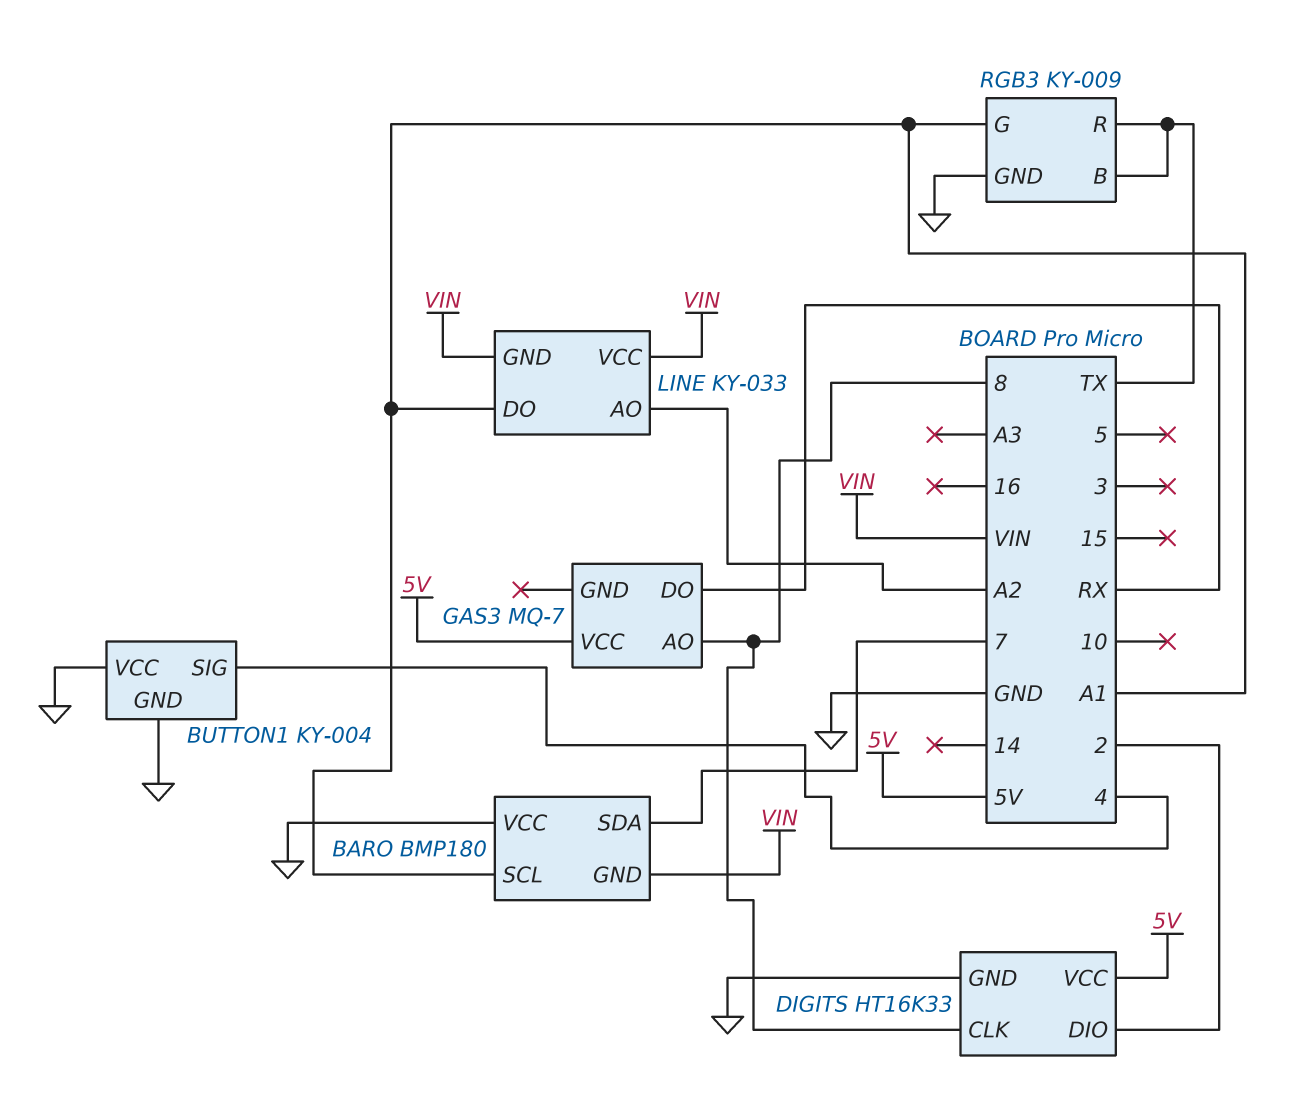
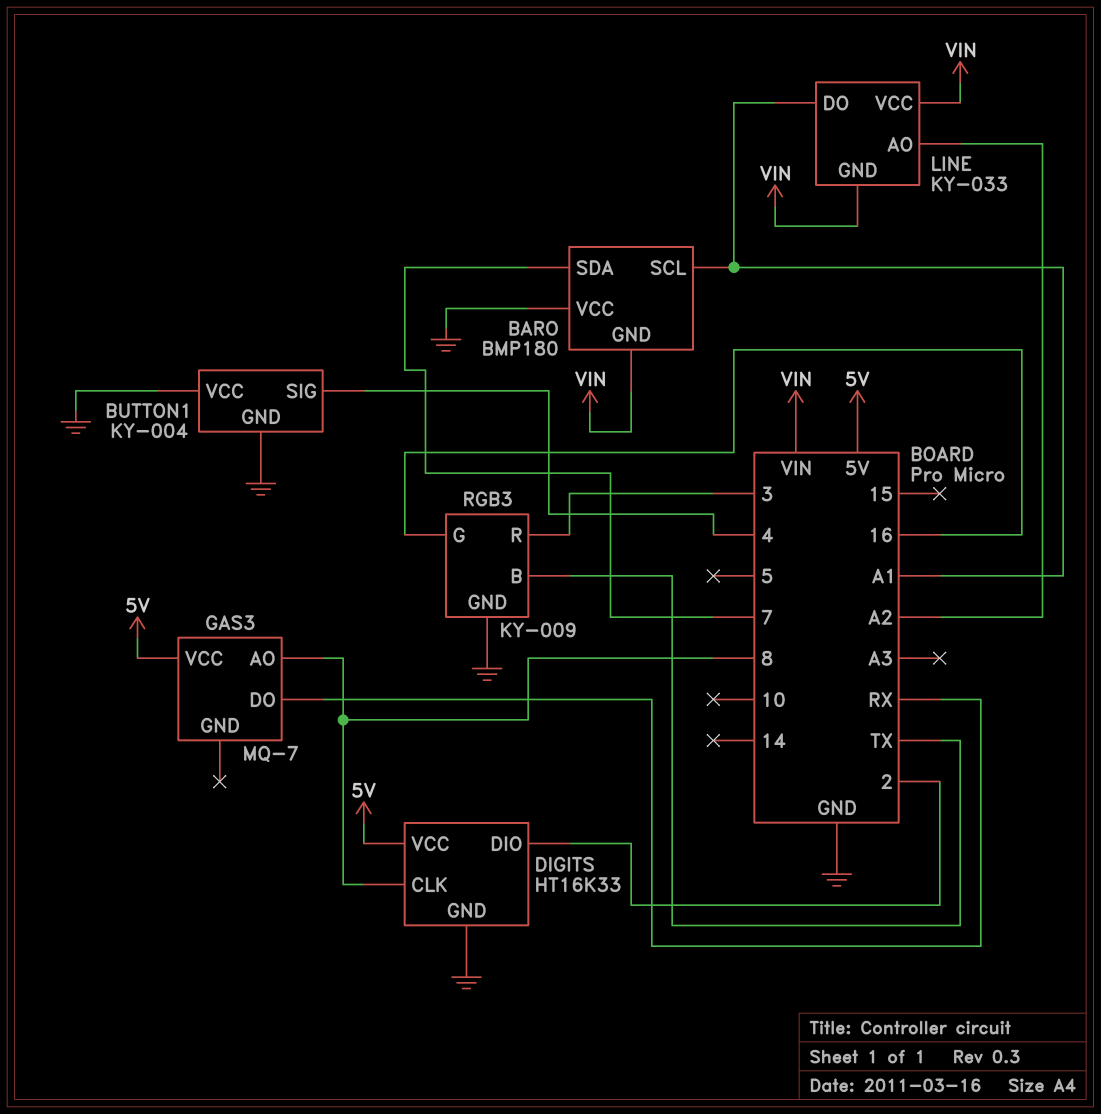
RGB3 pin G: A1 -> 16
RGB3 pin R: TX -> 3

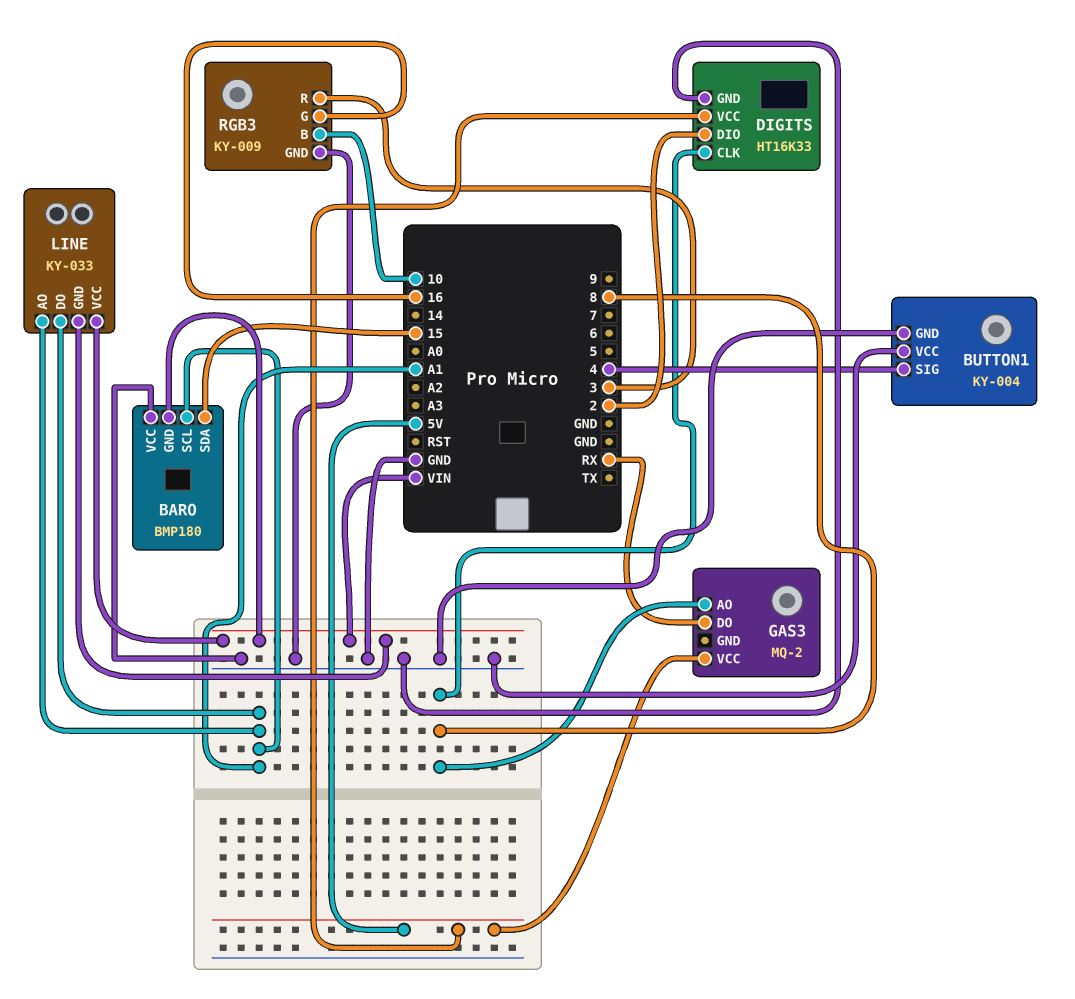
BARO pin SDA: 7 -> 15
GAS3: MQ-7 -> MQ-2
LINE pin AO: A2 -> A1
RGB3 pin B: TX -> 10

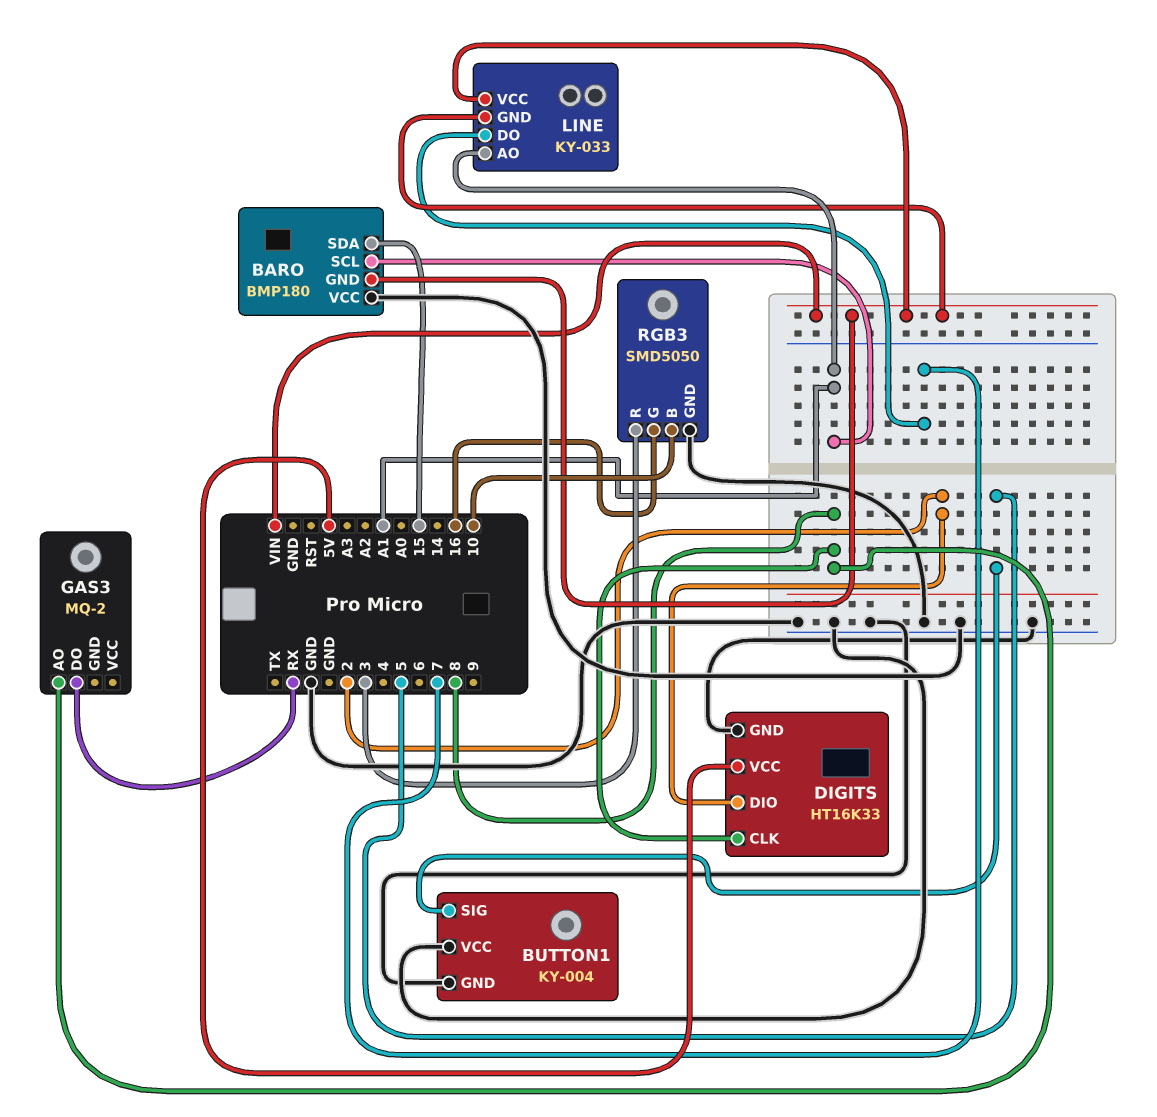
BUTTON1 pin SIG: 4 -> 5
GAS3 pin VCC: 5V -> none
LINE pin DO: A1 -> 7
RGB3: KY-009 -> SMD5050

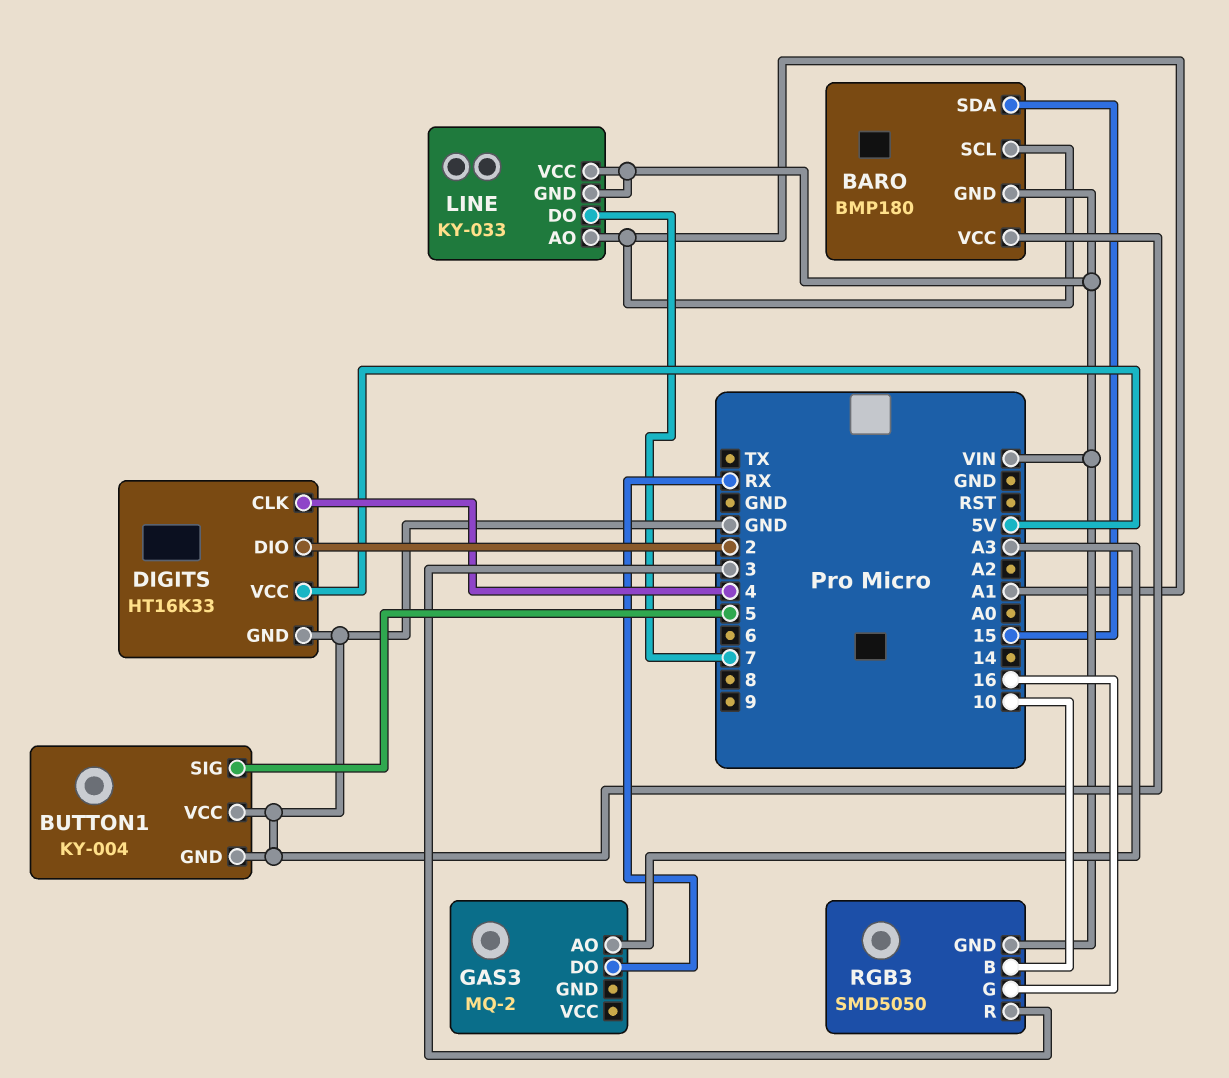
DIGITS pin CLK: 8 -> 4
GAS3 pin AO: 8 -> A3
RGB3 pin GND: GND -> VIN

